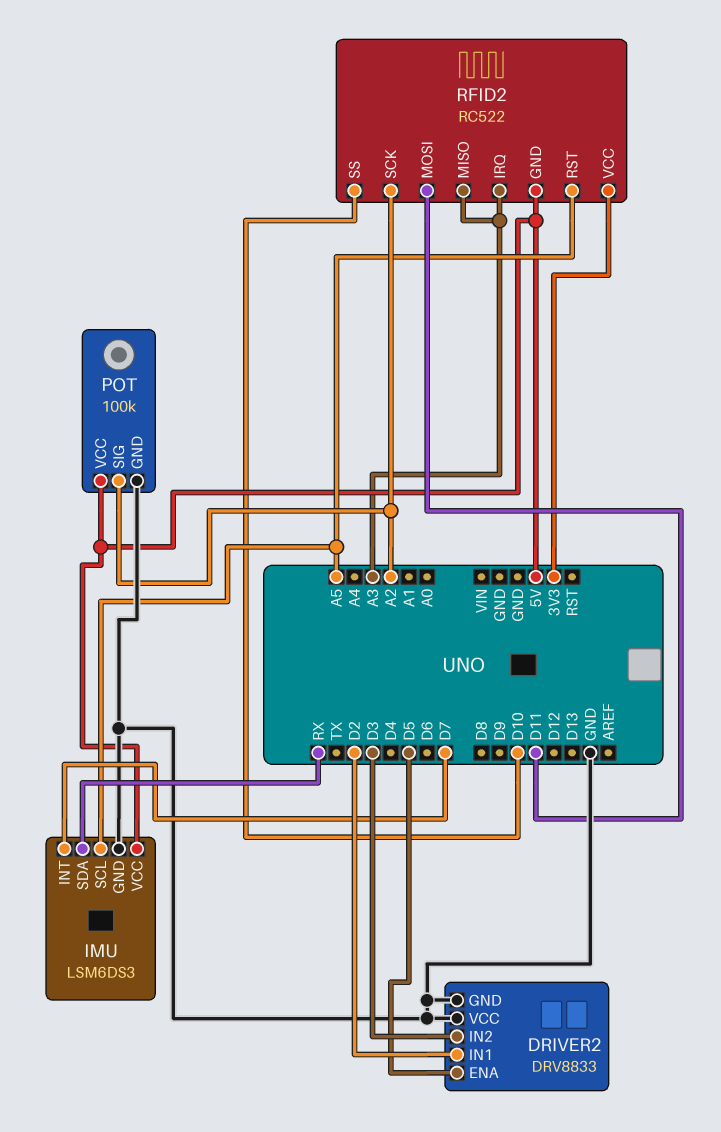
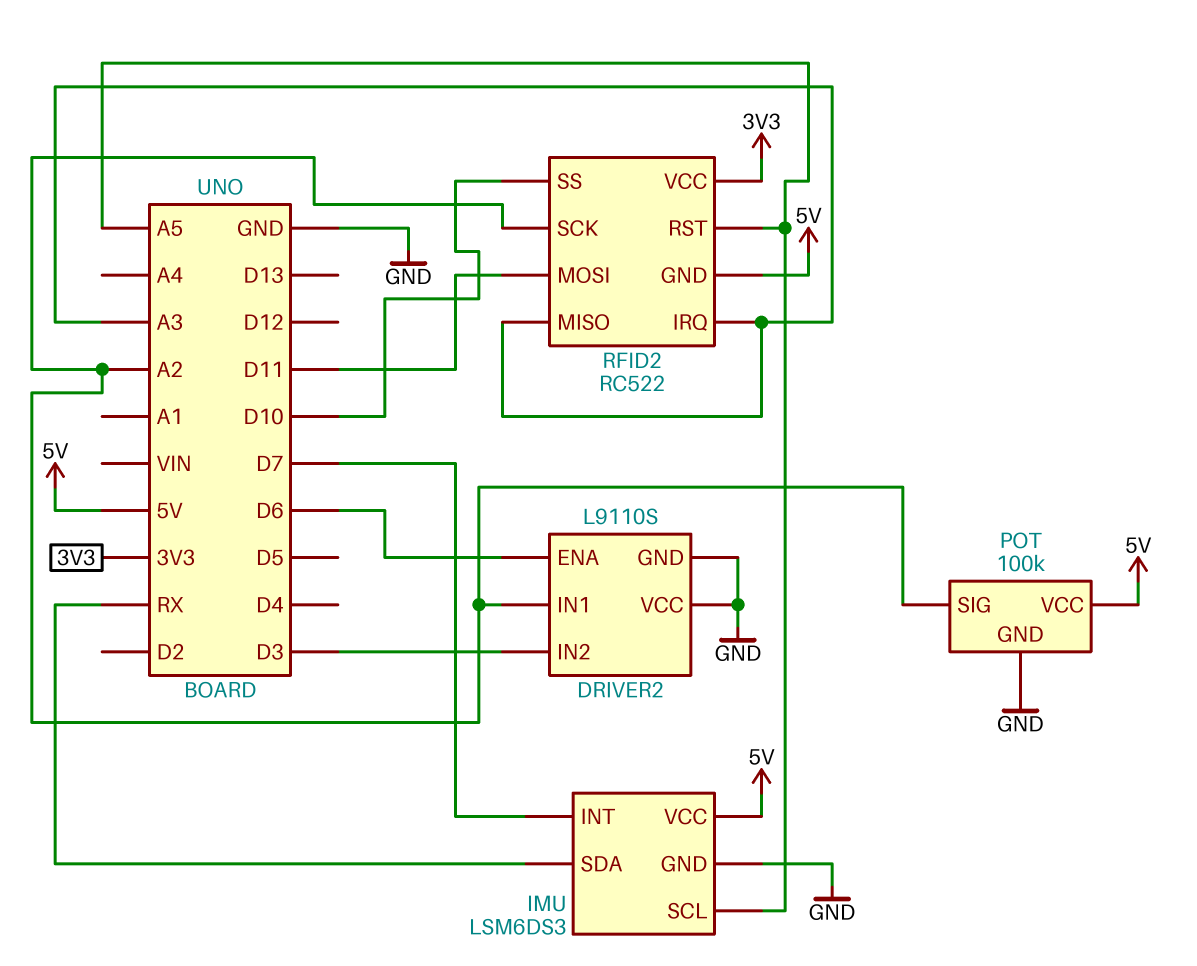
DRIVER2: DRV8833 -> L9110S
DRIVER2 pin ENA: D5 -> D6
DRIVER2 pin IN1: D2 -> A2

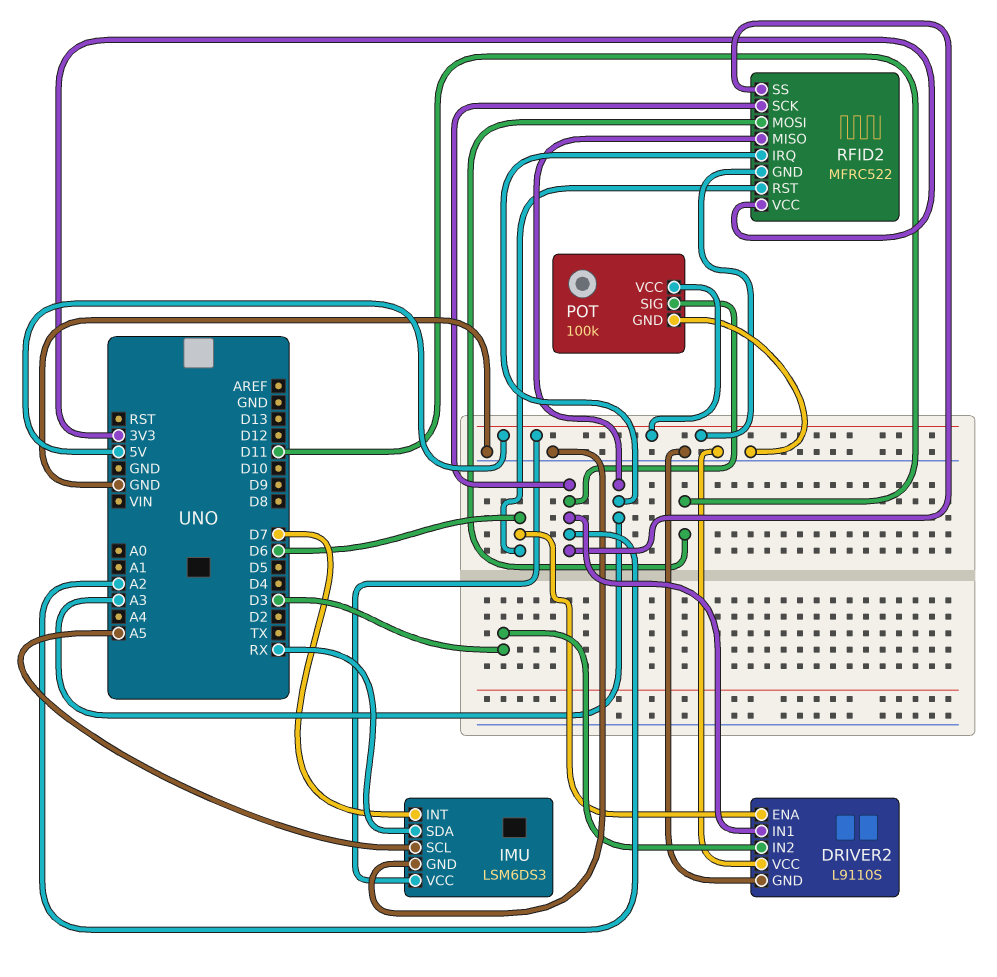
RFID2: RC522 -> MFRC522
RFID2 pin RST: A5 -> D6
RFID2 pin SS: D10 -> A2

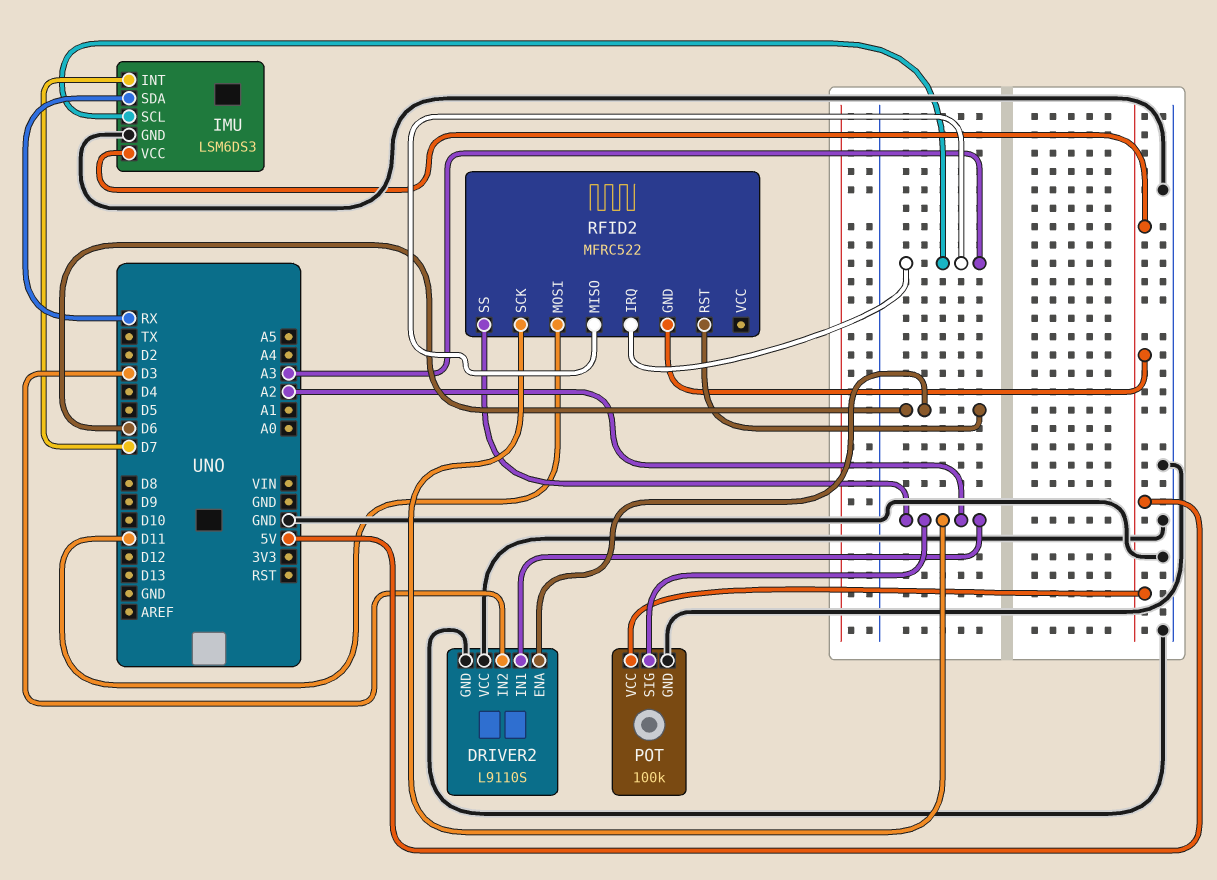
IMU pin SCL: A5 -> A3
RFID2 pin VCC: 3V3 -> none

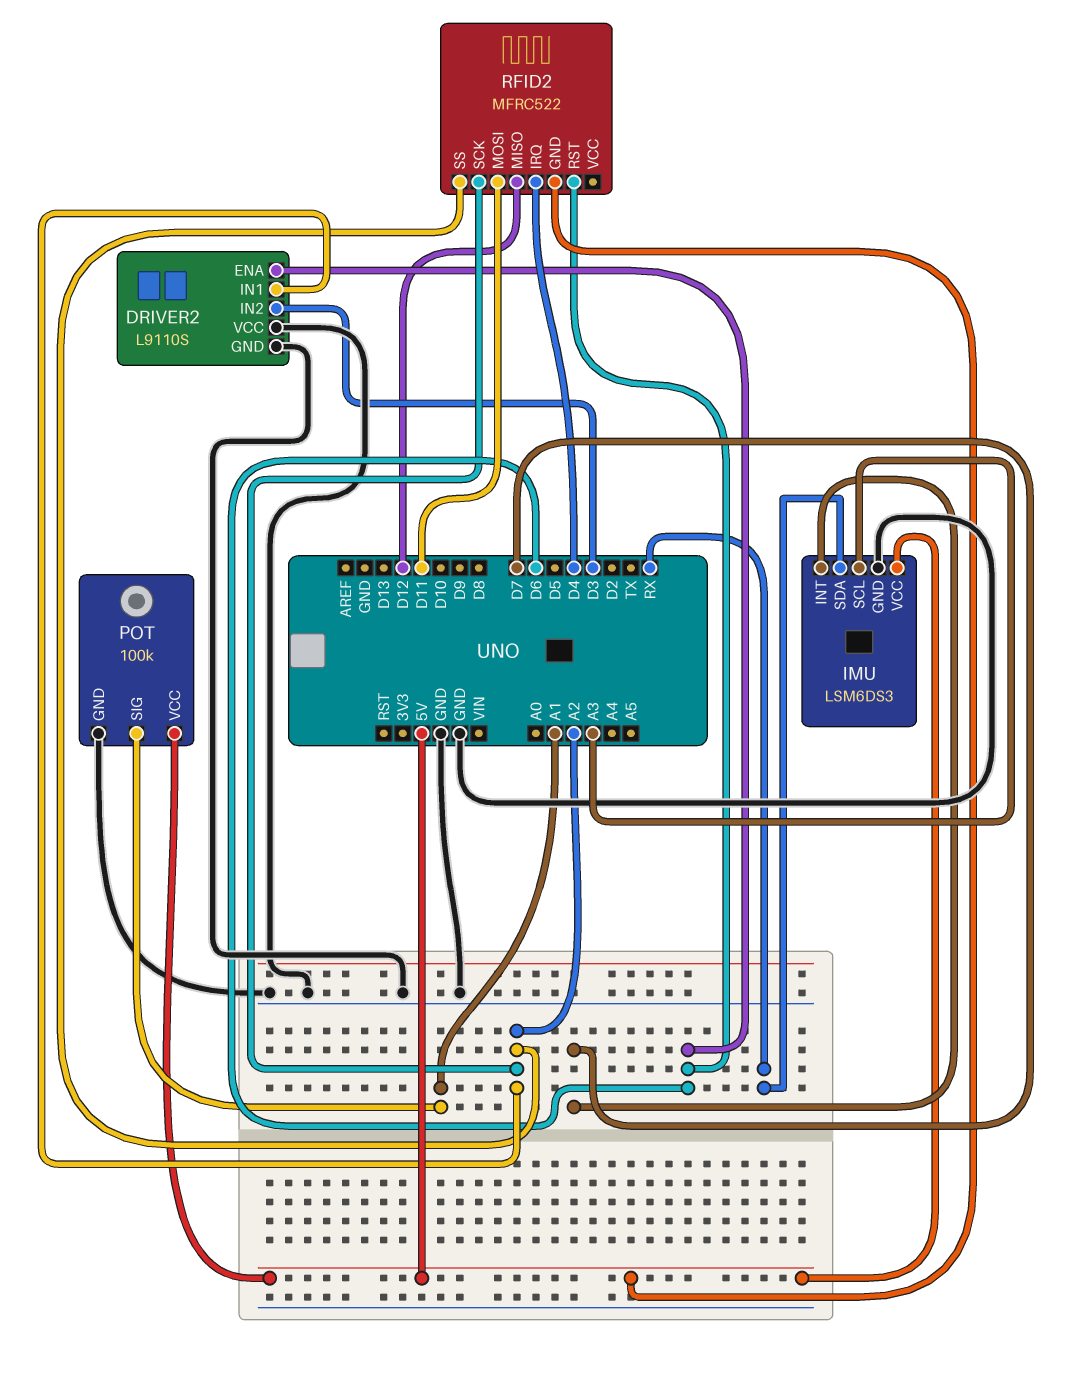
POT pin SIG: A2 -> A1
RFID2 pin IRQ: A3 -> D4
RFID2 pin MISO: A3 -> D12

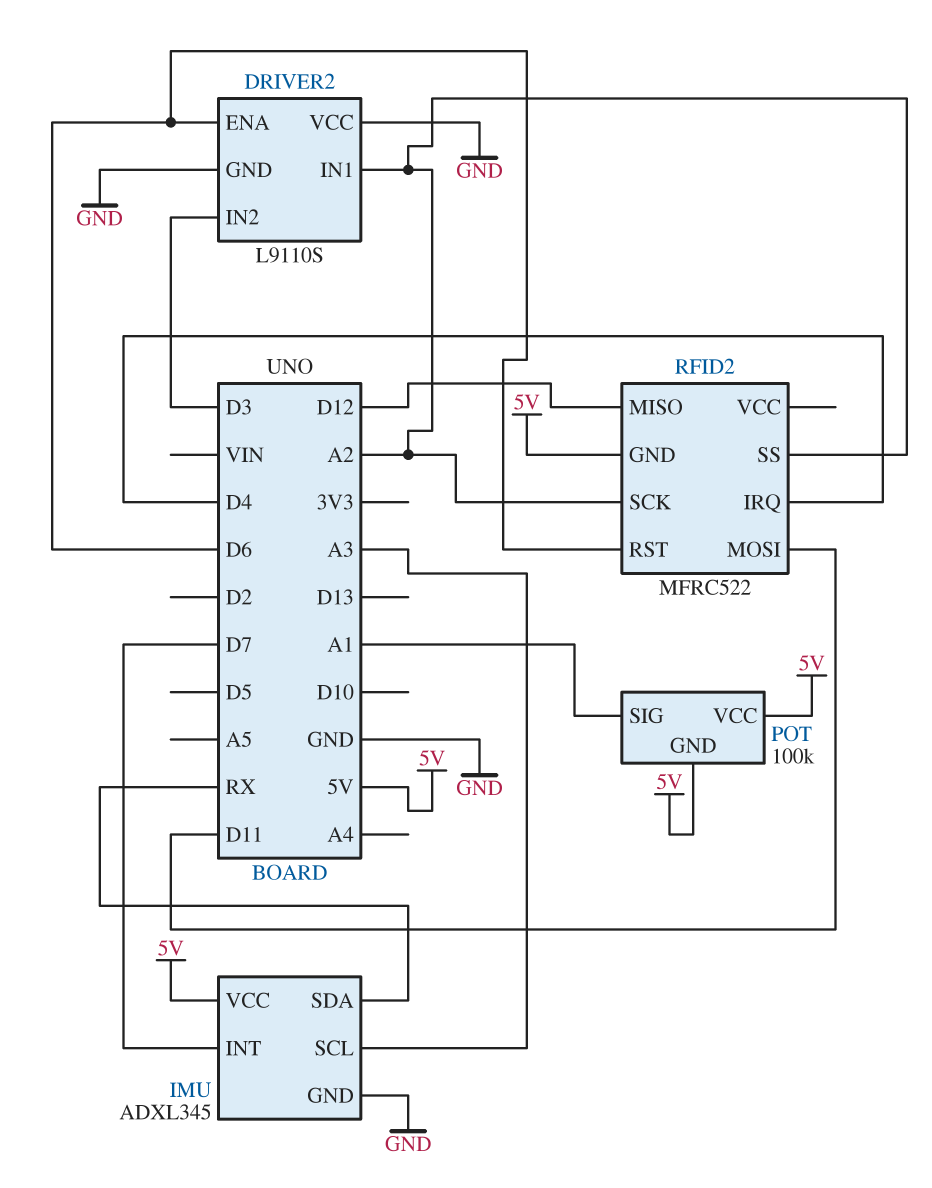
IMU: LSM6DS3 -> ADXL345
POT pin GND: GND -> 5V

